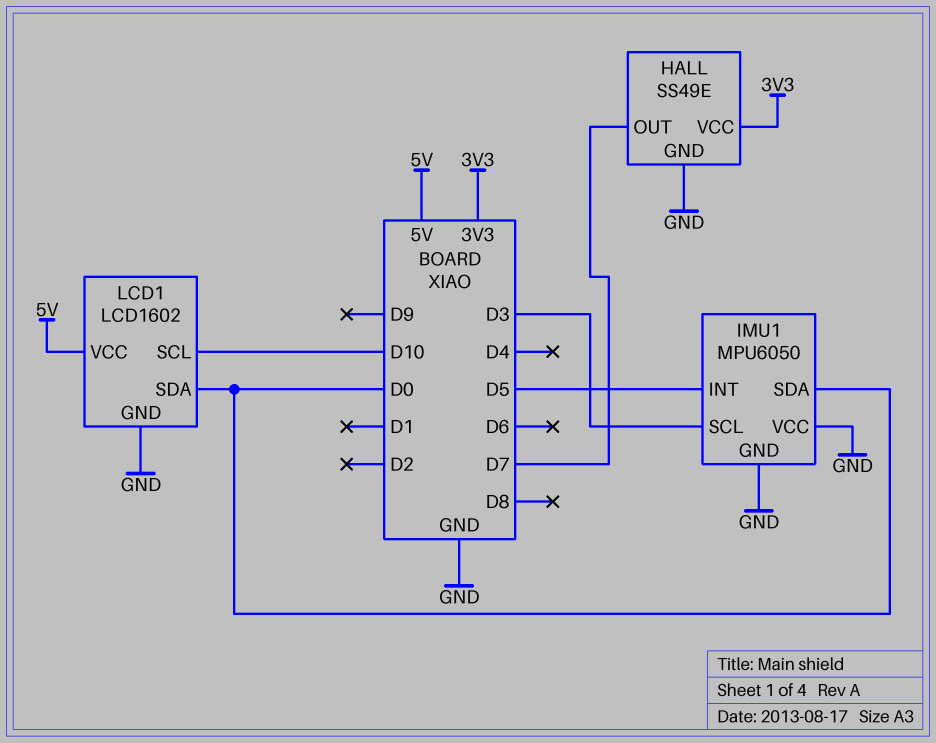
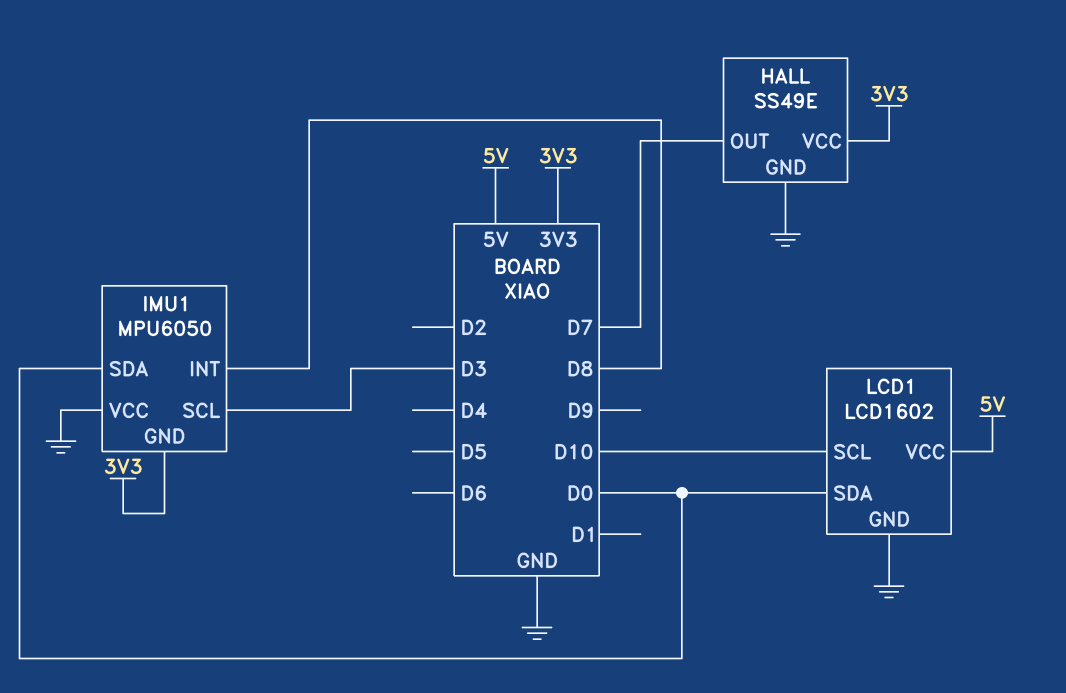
IMU1 pin GND: GND -> 3V3
IMU1 pin INT: D5 -> D8

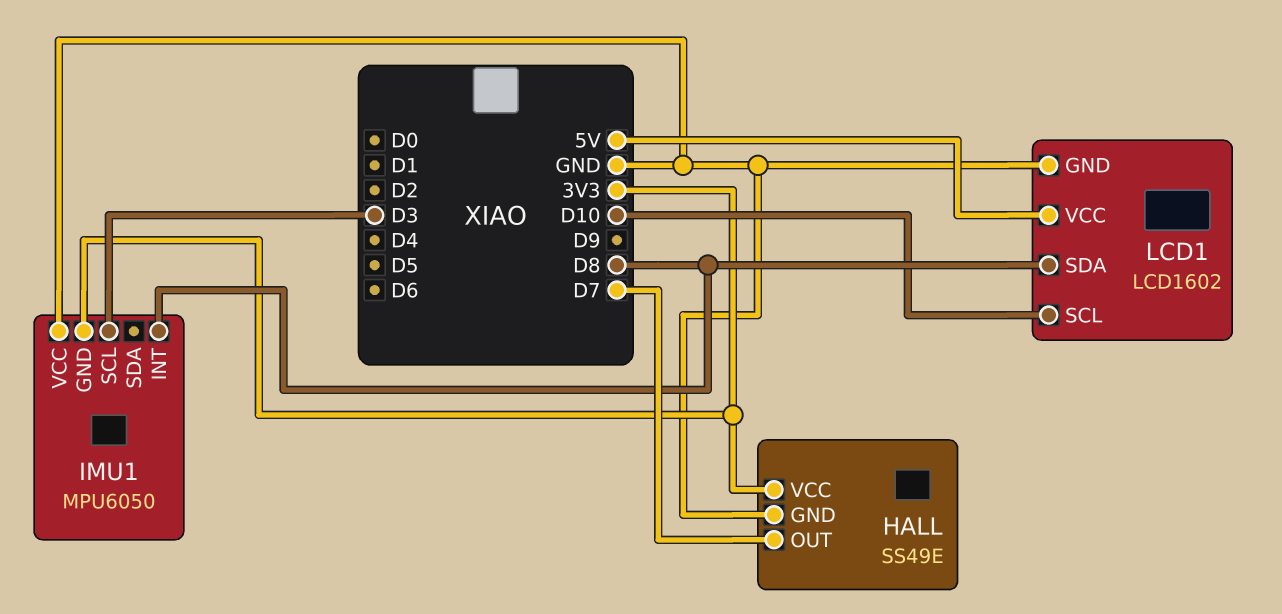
IMU1 pin SDA: D0 -> none
LCD1 pin SDA: D0 -> D8

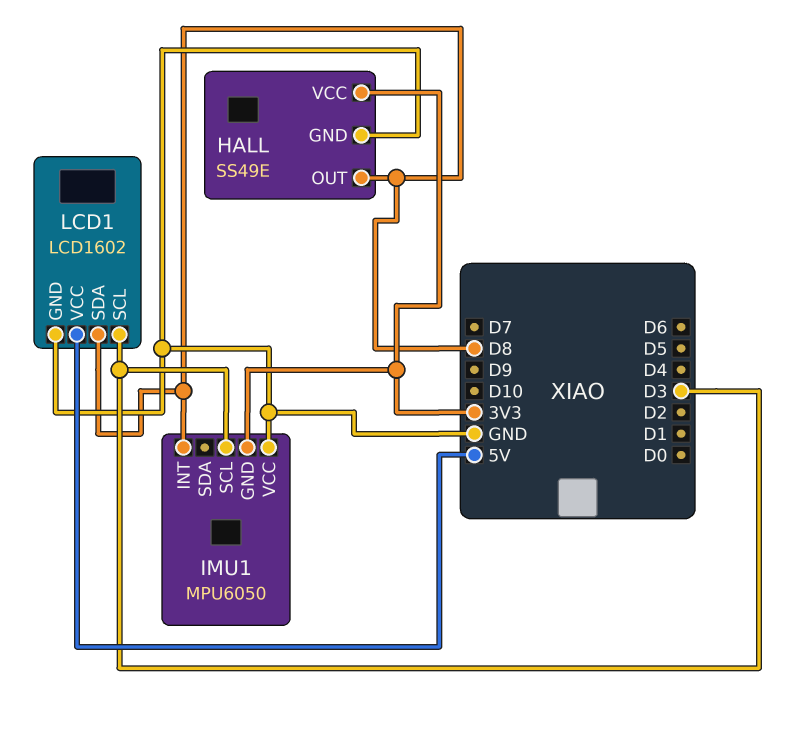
HALL pin OUT: D7 -> D8
LCD1 pin SCL: D10 -> D3

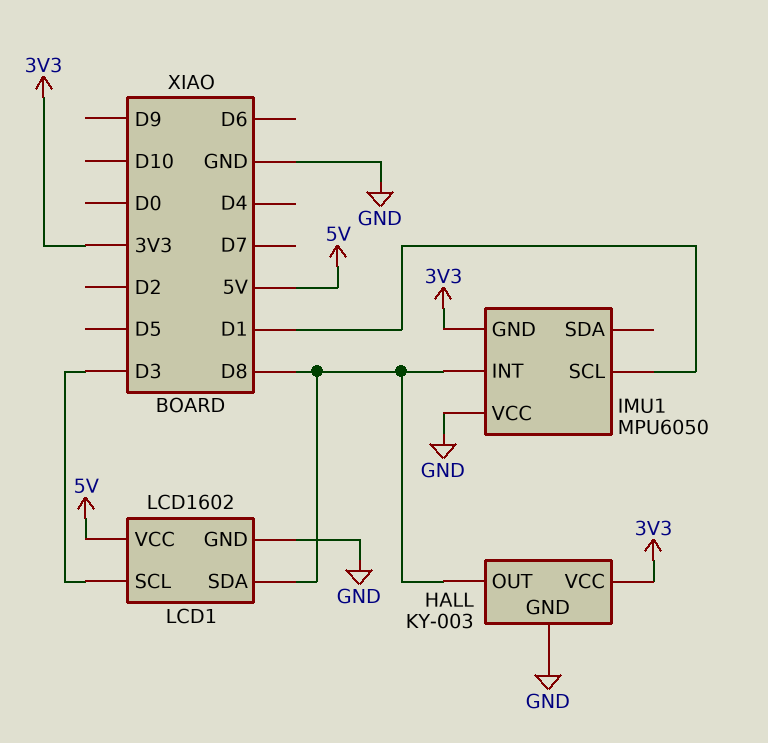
HALL: SS49E -> KY-003
IMU1 pin SCL: D3 -> D1

